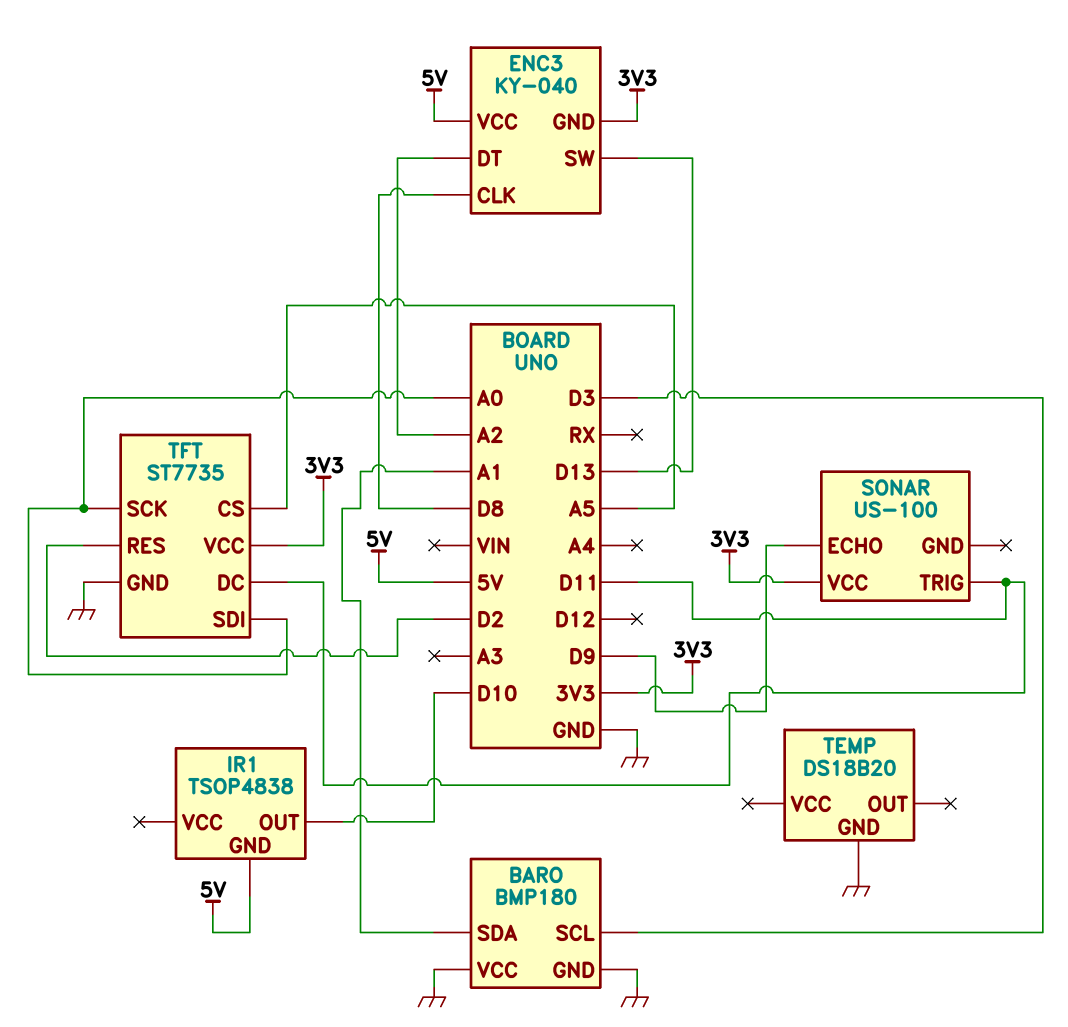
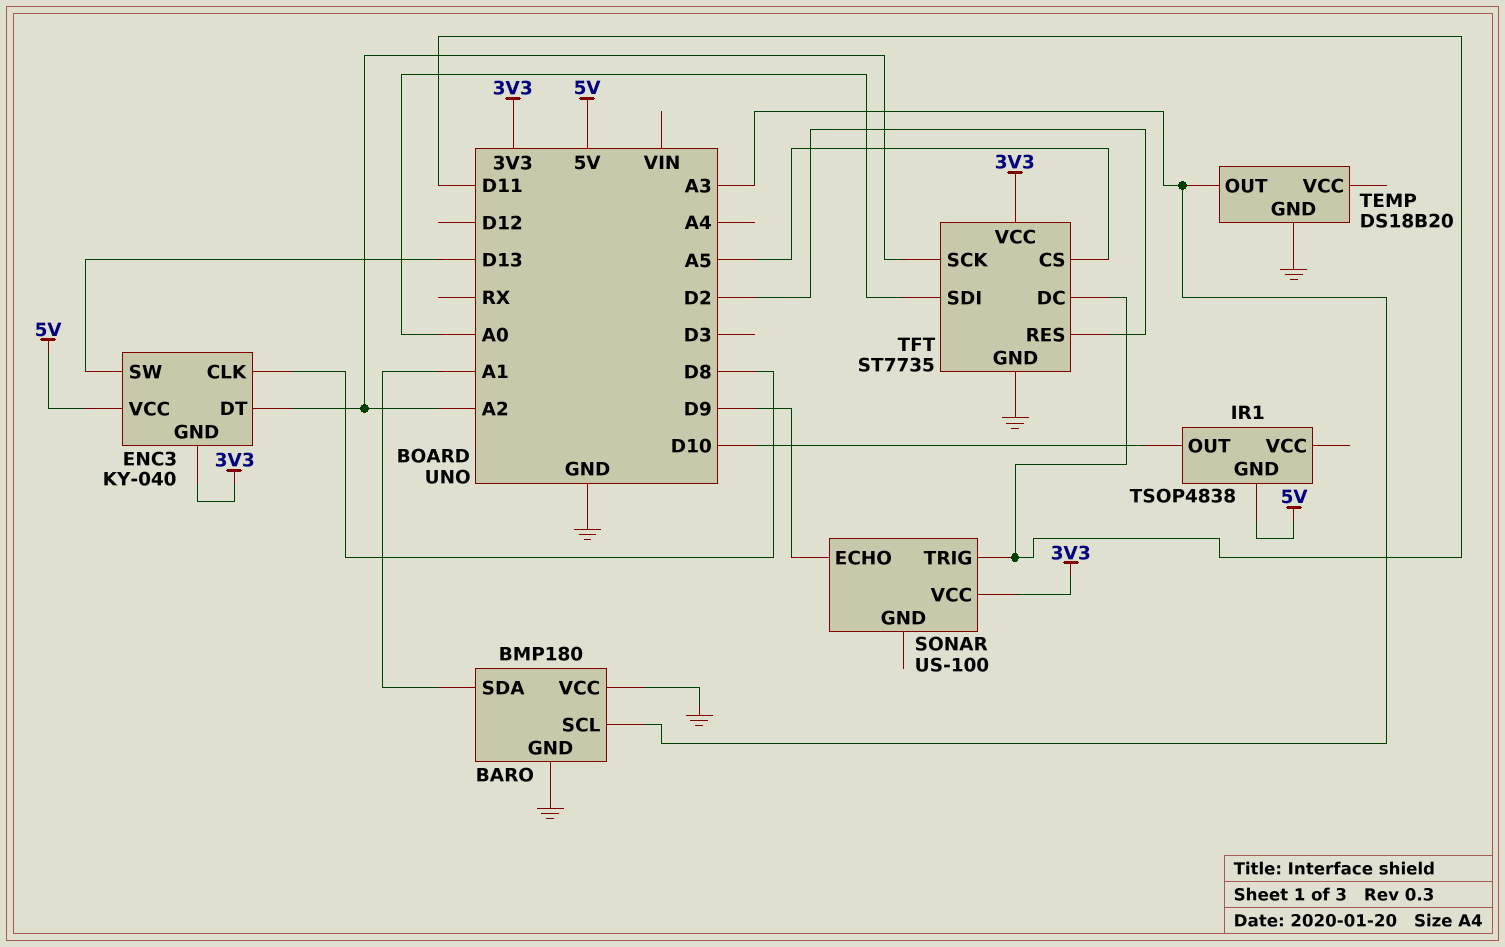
BARO pin SCL: D3 -> A3
TEMP pin OUT: none -> A3
TFT pin SCK: A0 -> A2

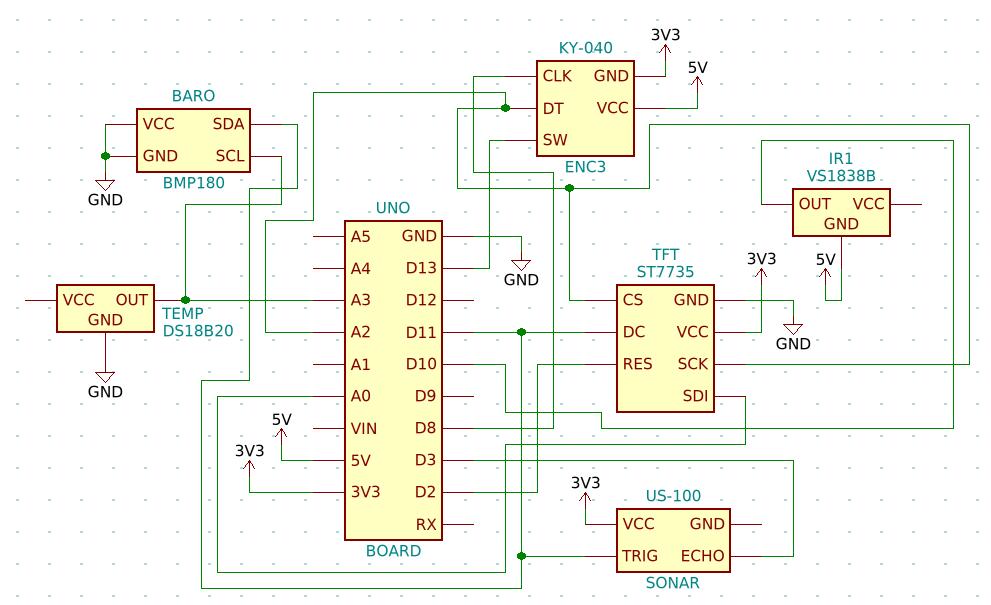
BARO pin SDA: A1 -> D11
IR1: TSOP4838 -> VS1838B
SONAR pin ECHO: D9 -> D3
TFT pin CS: A5 -> A2

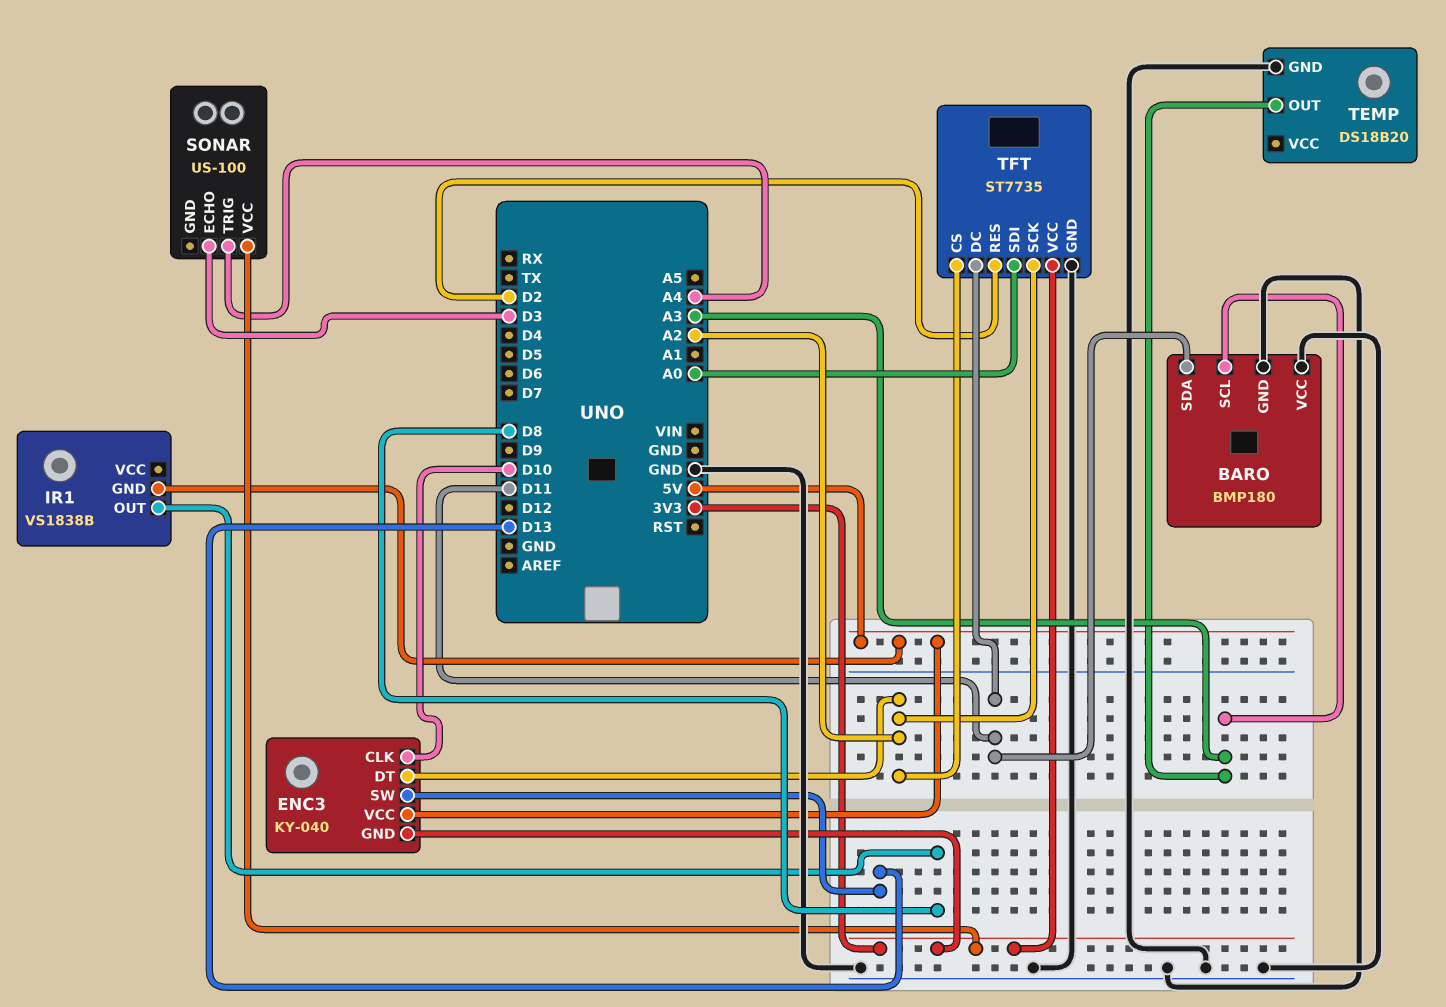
ENC3 pin CLK: D8 -> D10
IR1 pin OUT: D10 -> D8
SONAR pin TRIG: D11 -> A4

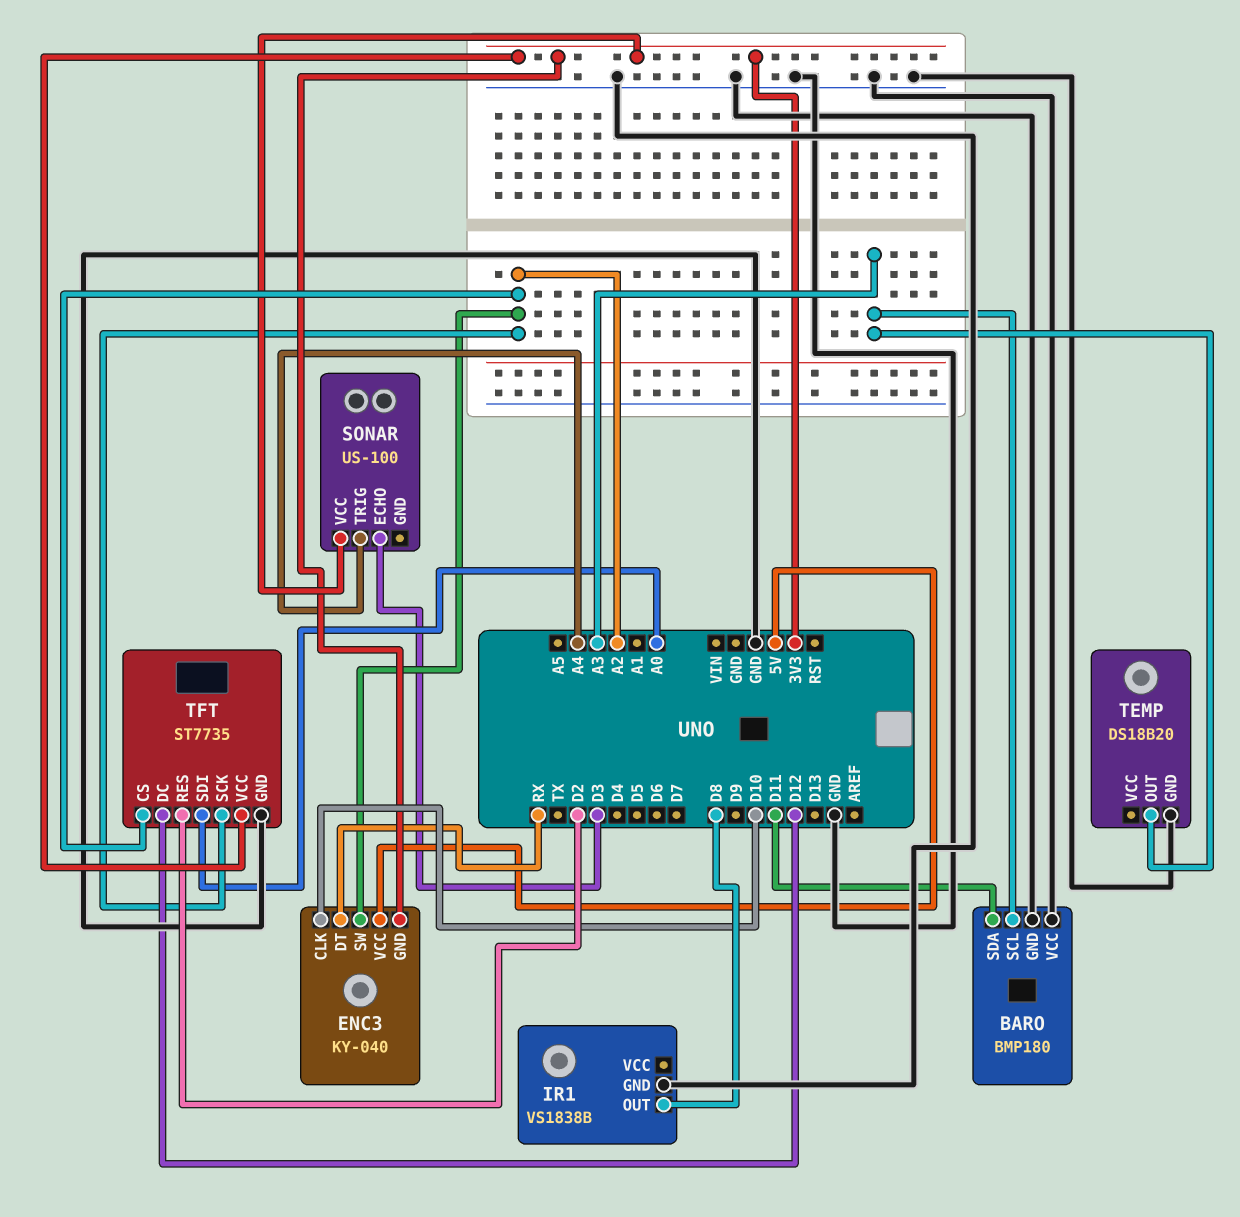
ENC3 pin DT: A2 -> RX
ENC3 pin SW: D13 -> A2
IR1 pin GND: 5V -> GND
TFT pin DC: D11 -> D12

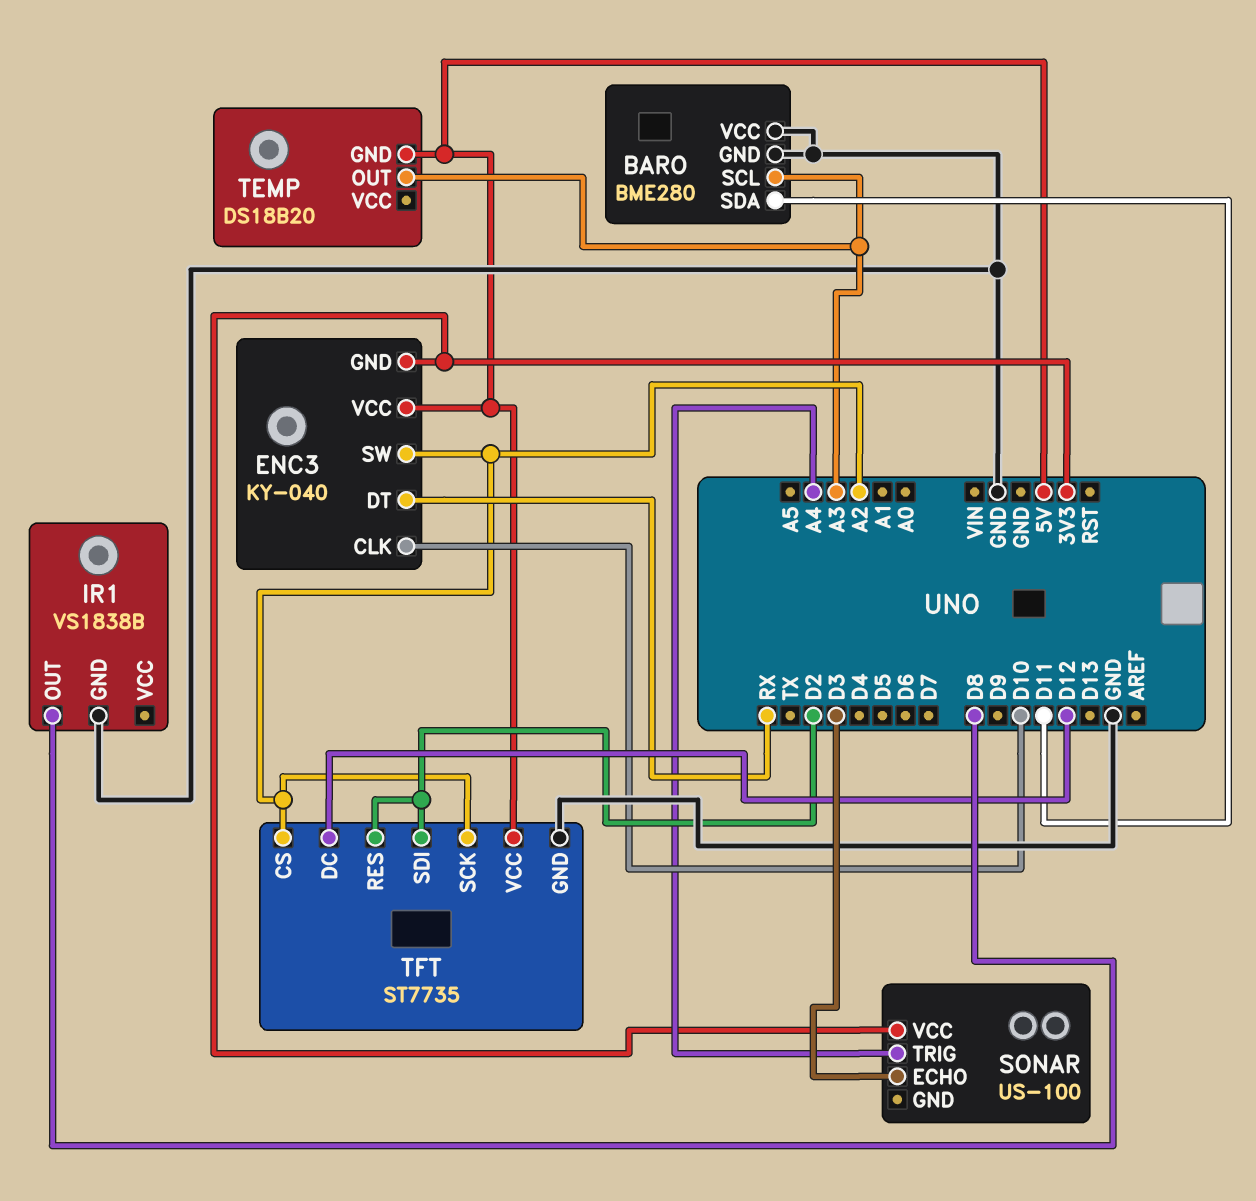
BARO: BMP180 -> BME280
TEMP pin GND: GND -> 5V
TFT pin SDI: A0 -> D2
TFT pin VCC: 3V3 -> 5V

